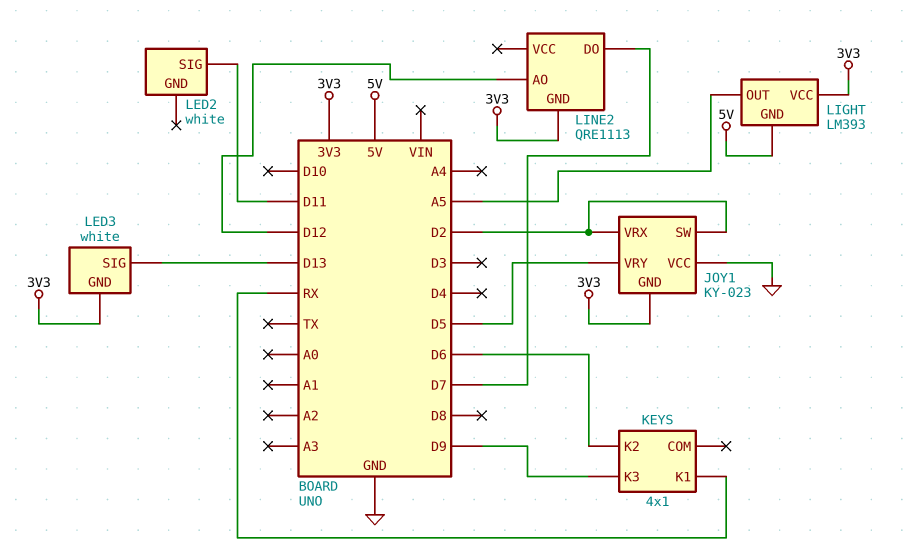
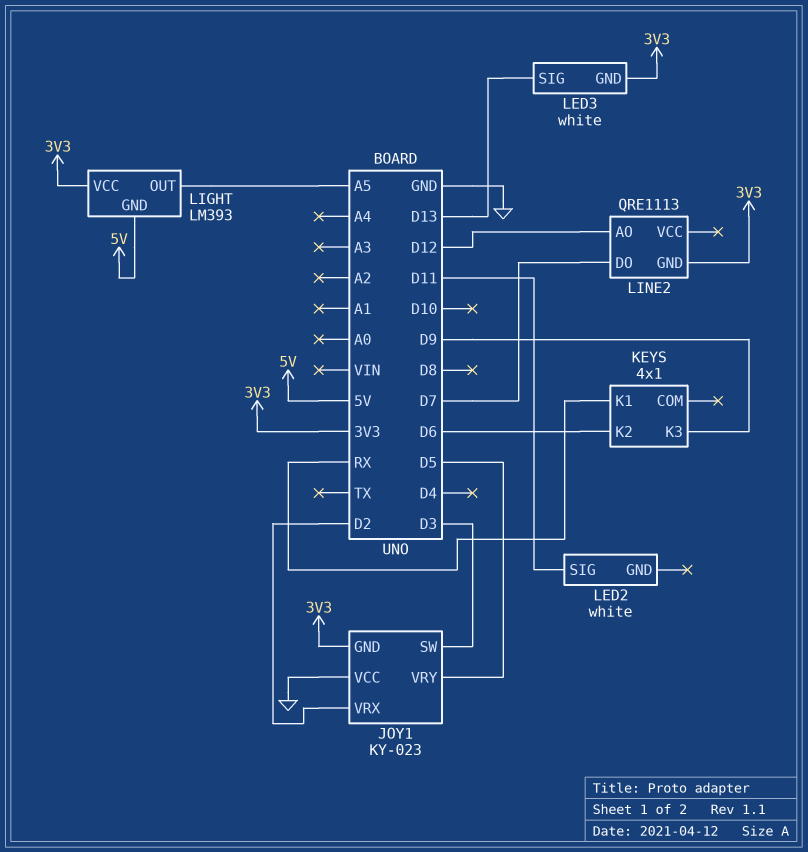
JOY1 pin SW: D2 -> D3

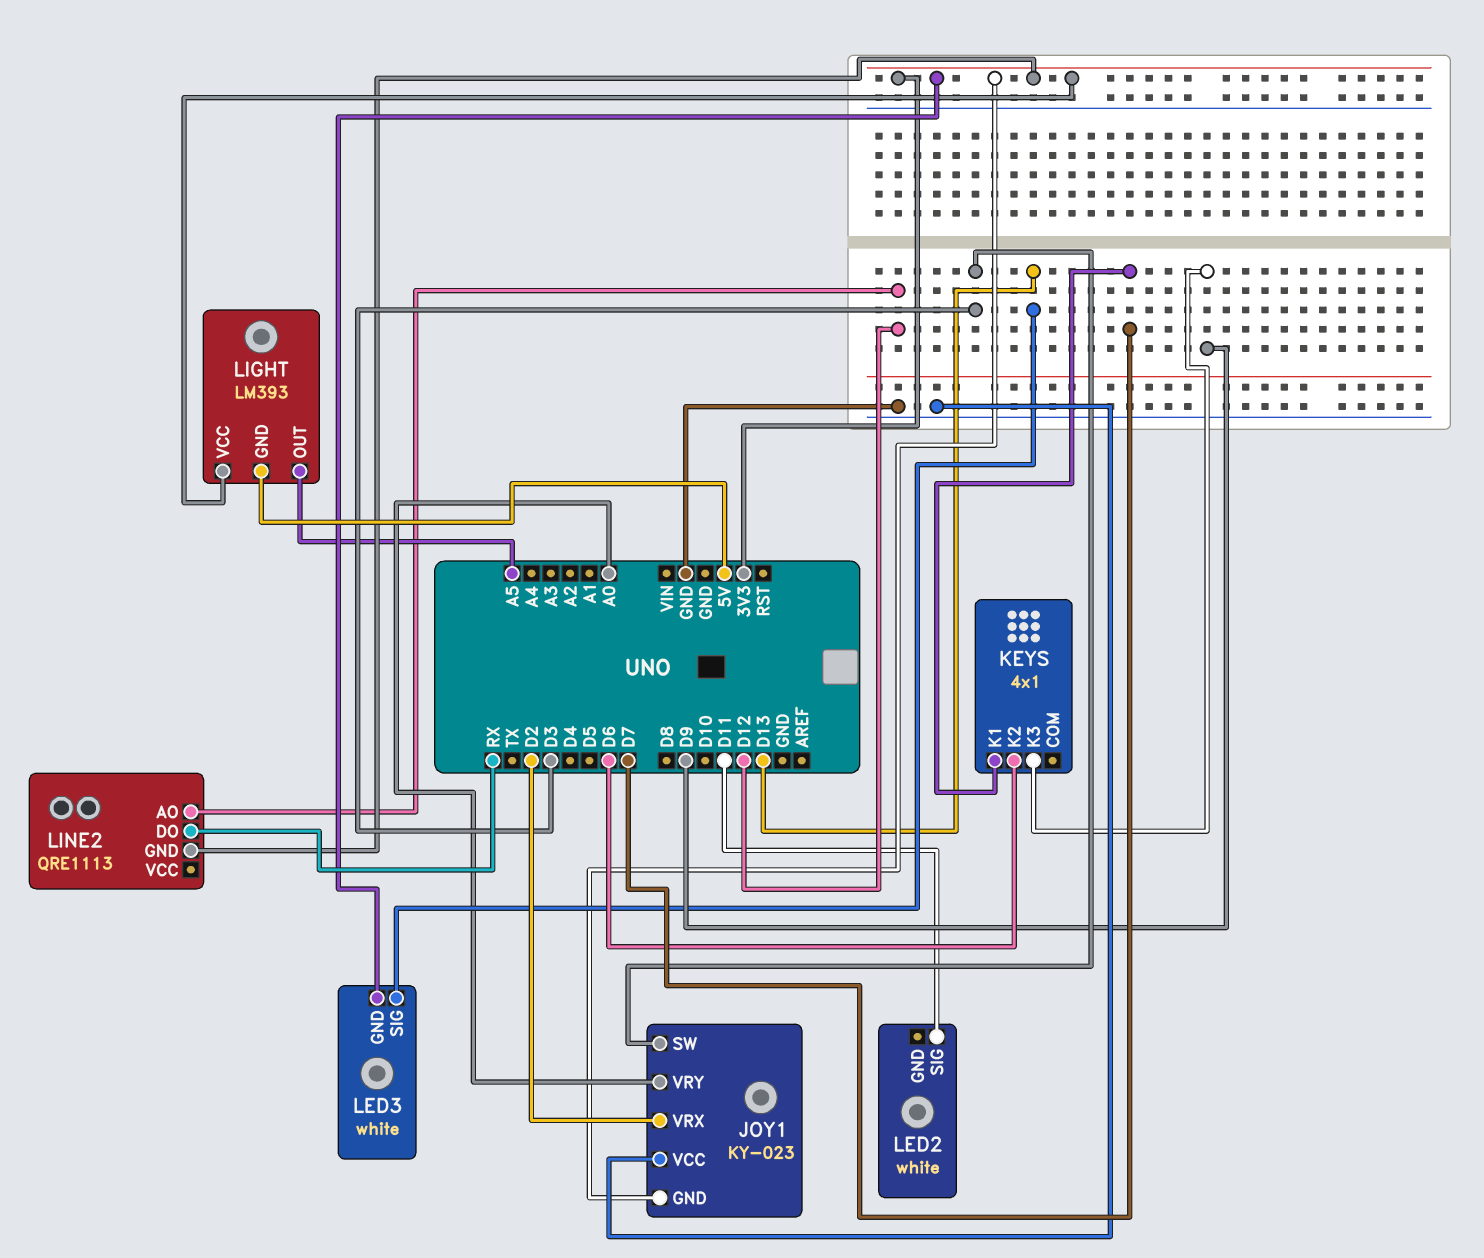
JOY1 pin VRY: D5 -> A0
KEYS pin K1: RX -> D7
LINE2 pin DO: D7 -> RX

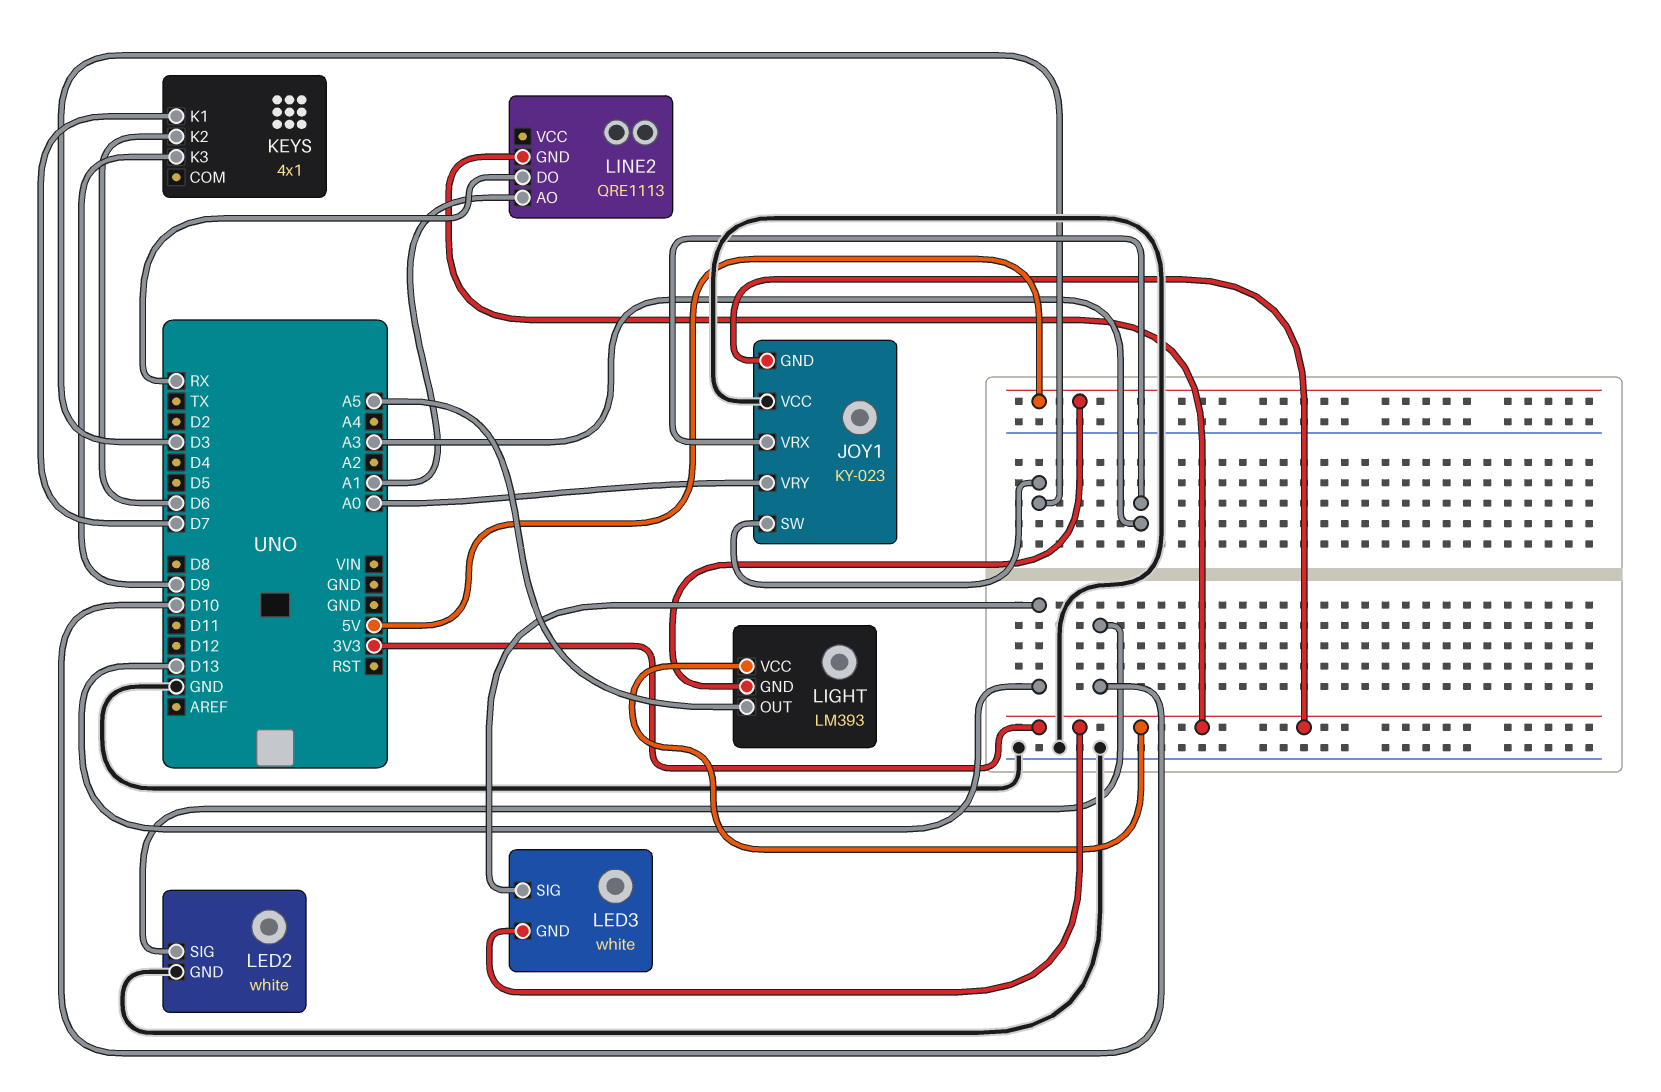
JOY1 pin VRX: D2 -> A3
LED2 pin GND: none -> GND
LED2 pin SIG: D11 -> D10
LINE2 pin AO: D12 -> A1

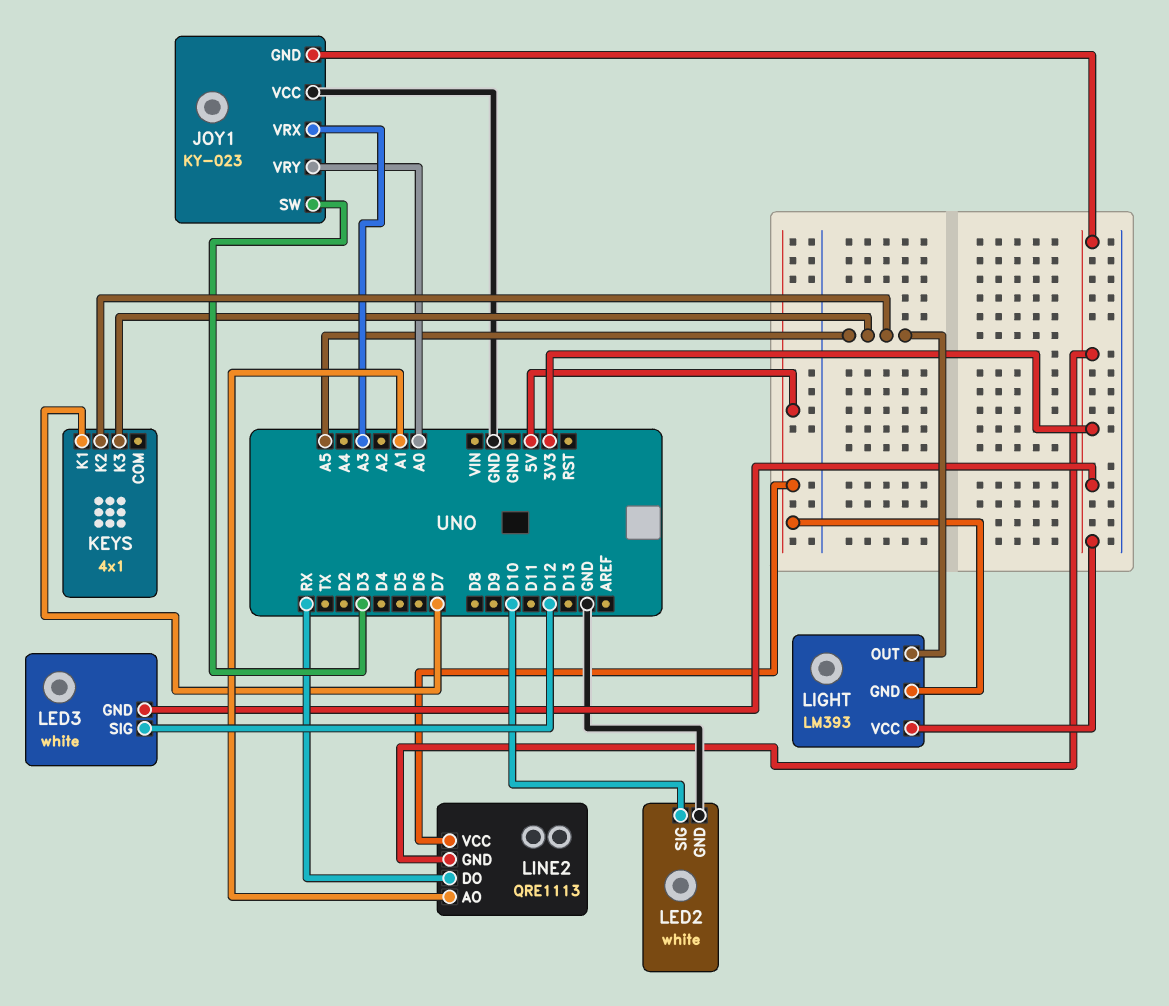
KEYS pin K2: D6 -> A5
KEYS pin K3: D9 -> A5
LED3 pin SIG: D13 -> D12
LINE2 pin VCC: none -> 5V

